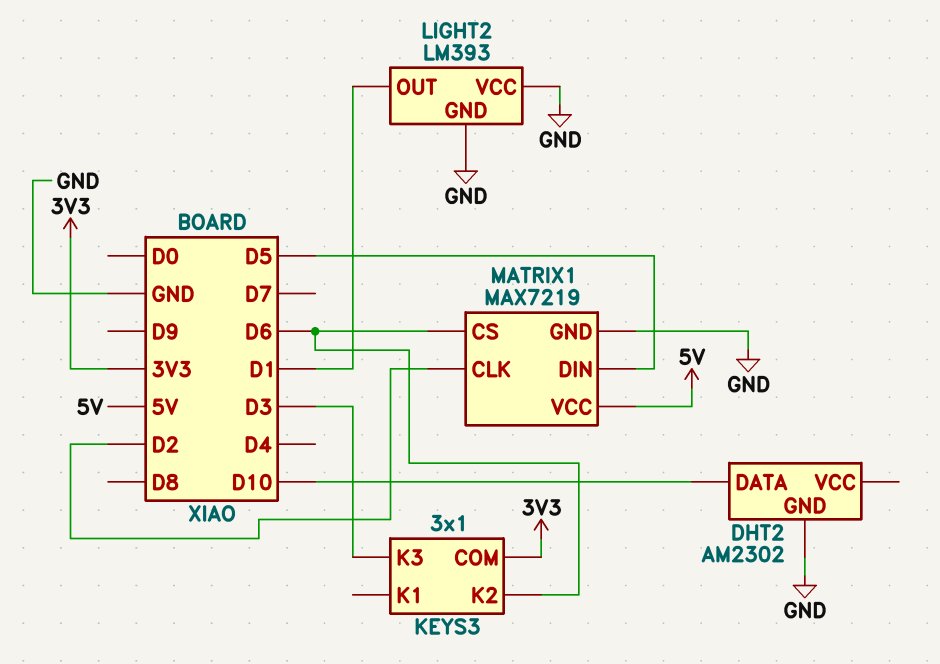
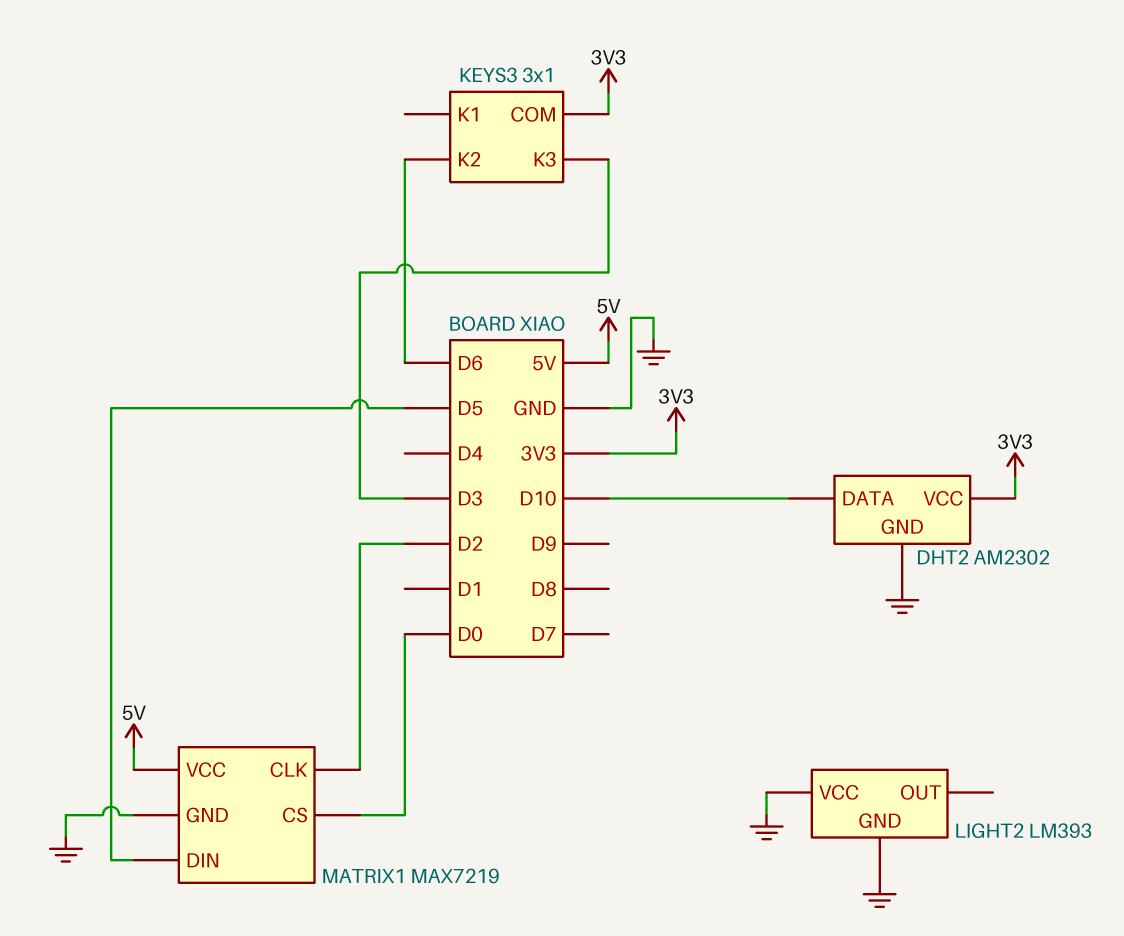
DHT2 pin VCC: none -> 3V3
LIGHT2 pin OUT: D1 -> none
MATRIX1 pin CS: D6 -> D0

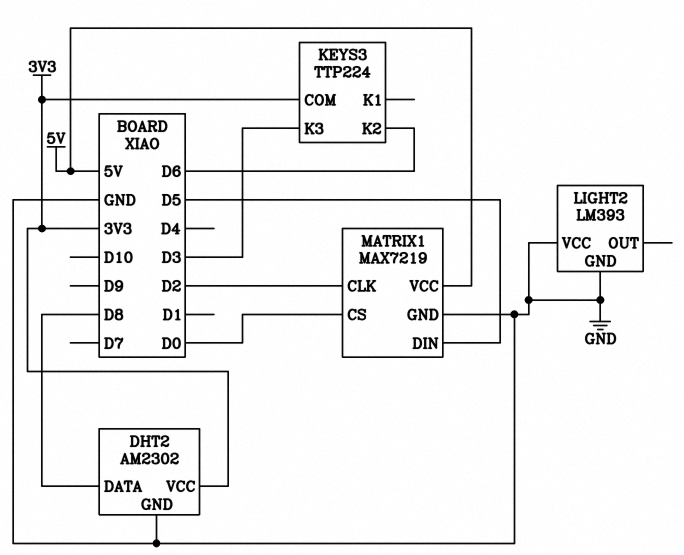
DHT2 pin DATA: D10 -> D8
KEYS3: 3x1 -> TTP224

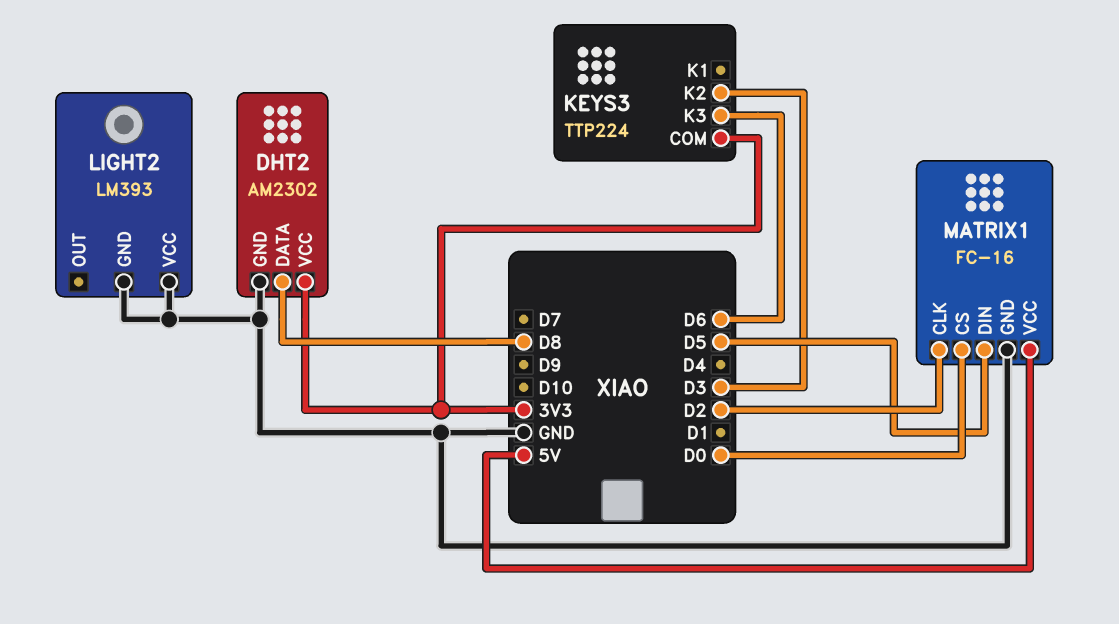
KEYS3 pin K2: D6 -> D3
KEYS3 pin K3: D3 -> D6
MATRIX1: MAX7219 -> FC-16

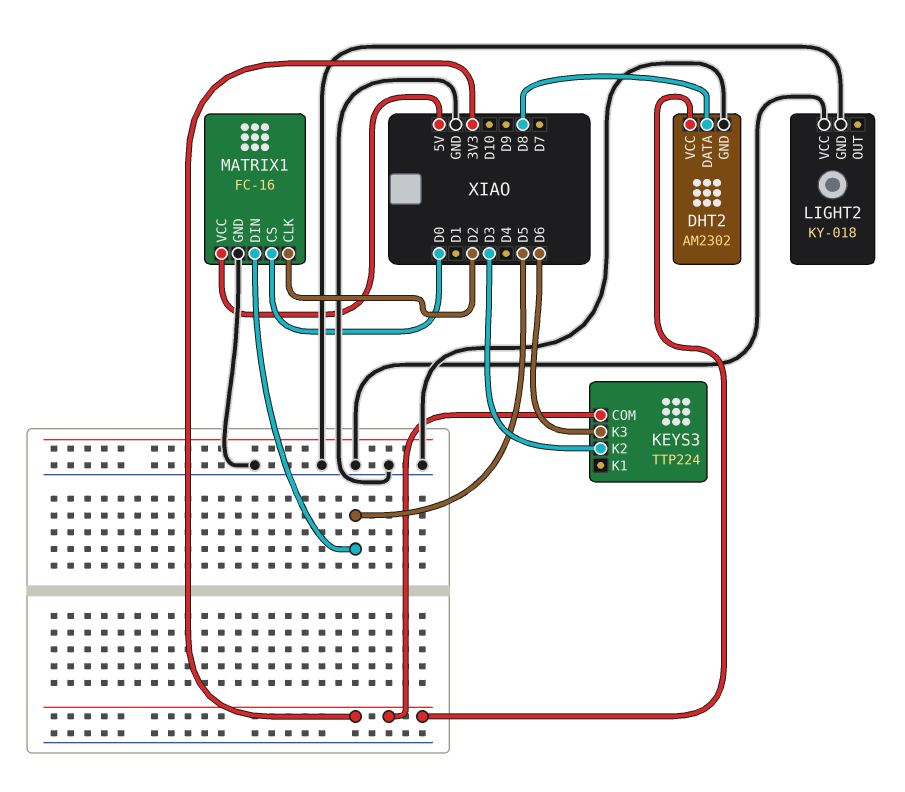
LIGHT2: LM393 -> KY-018

